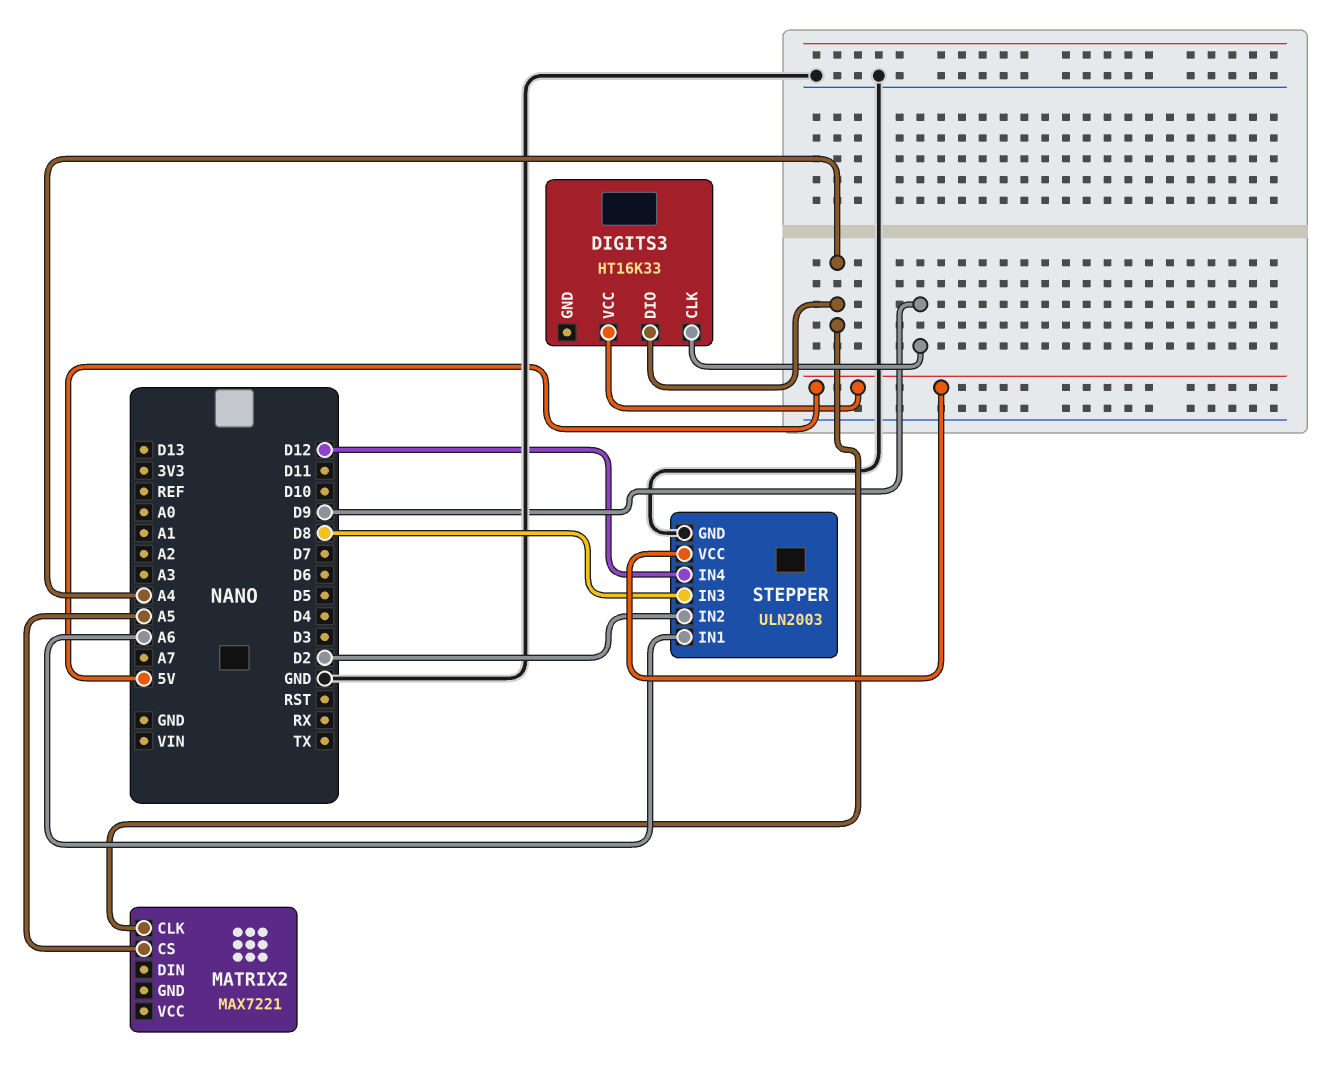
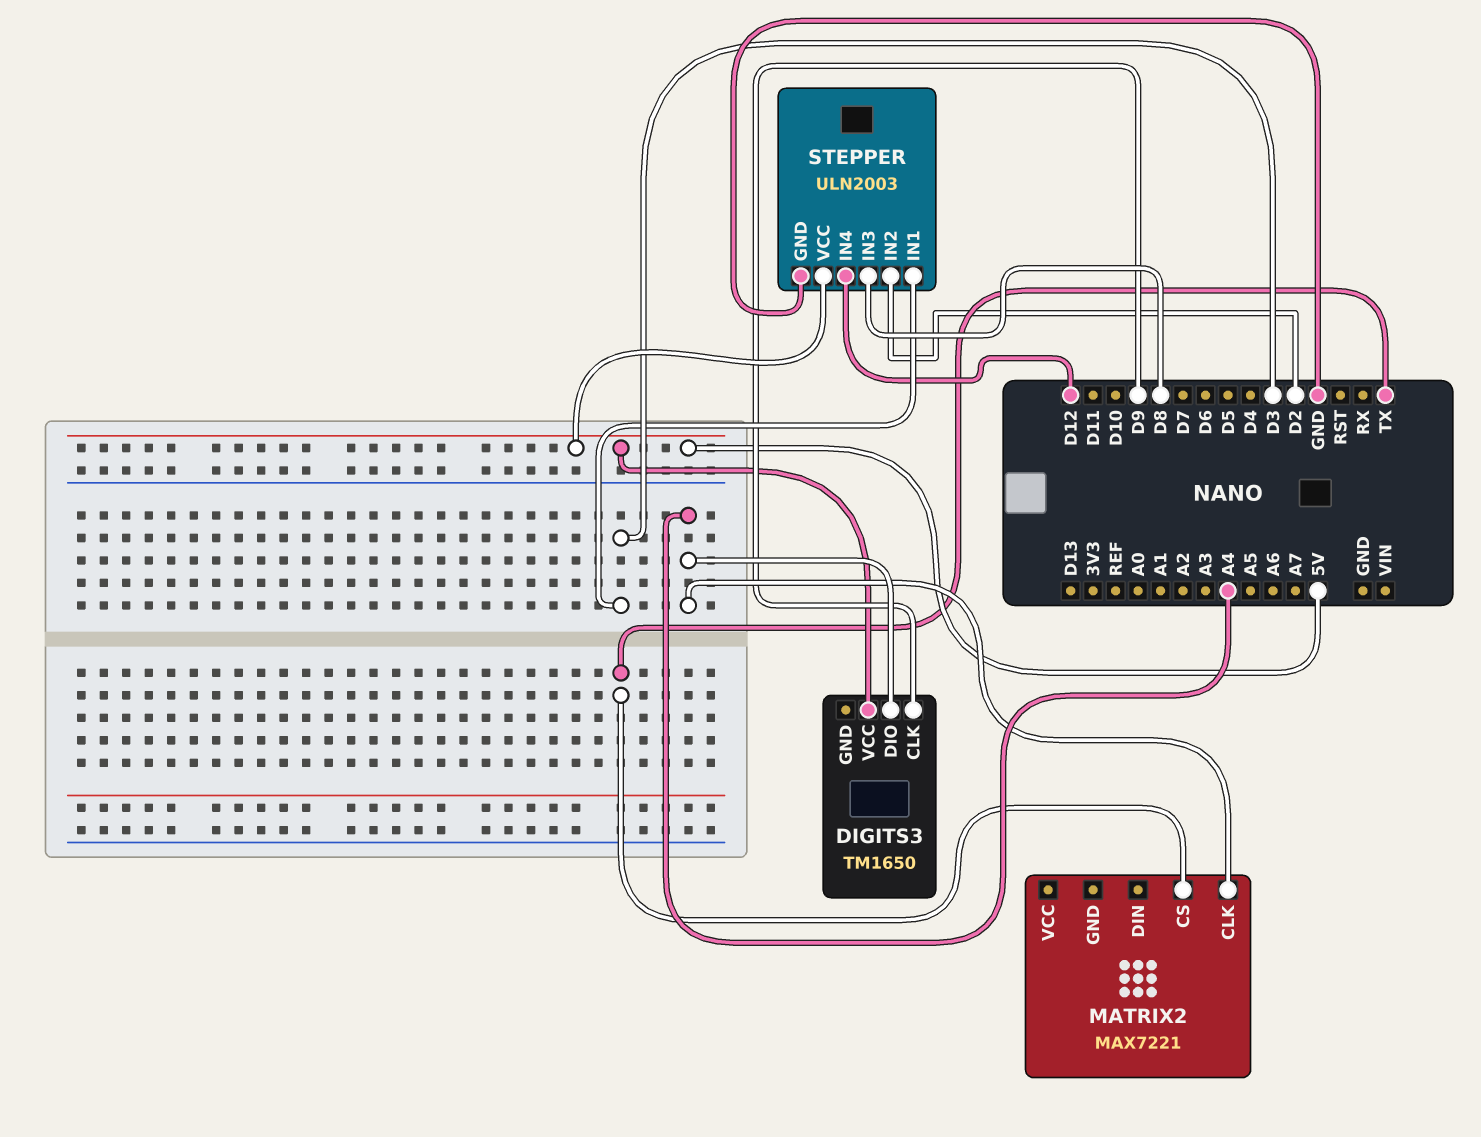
DIGITS3: HT16K33 -> TM1650
MATRIX2 pin CS: A5 -> TX
STEPPER pin IN1: A6 -> D3

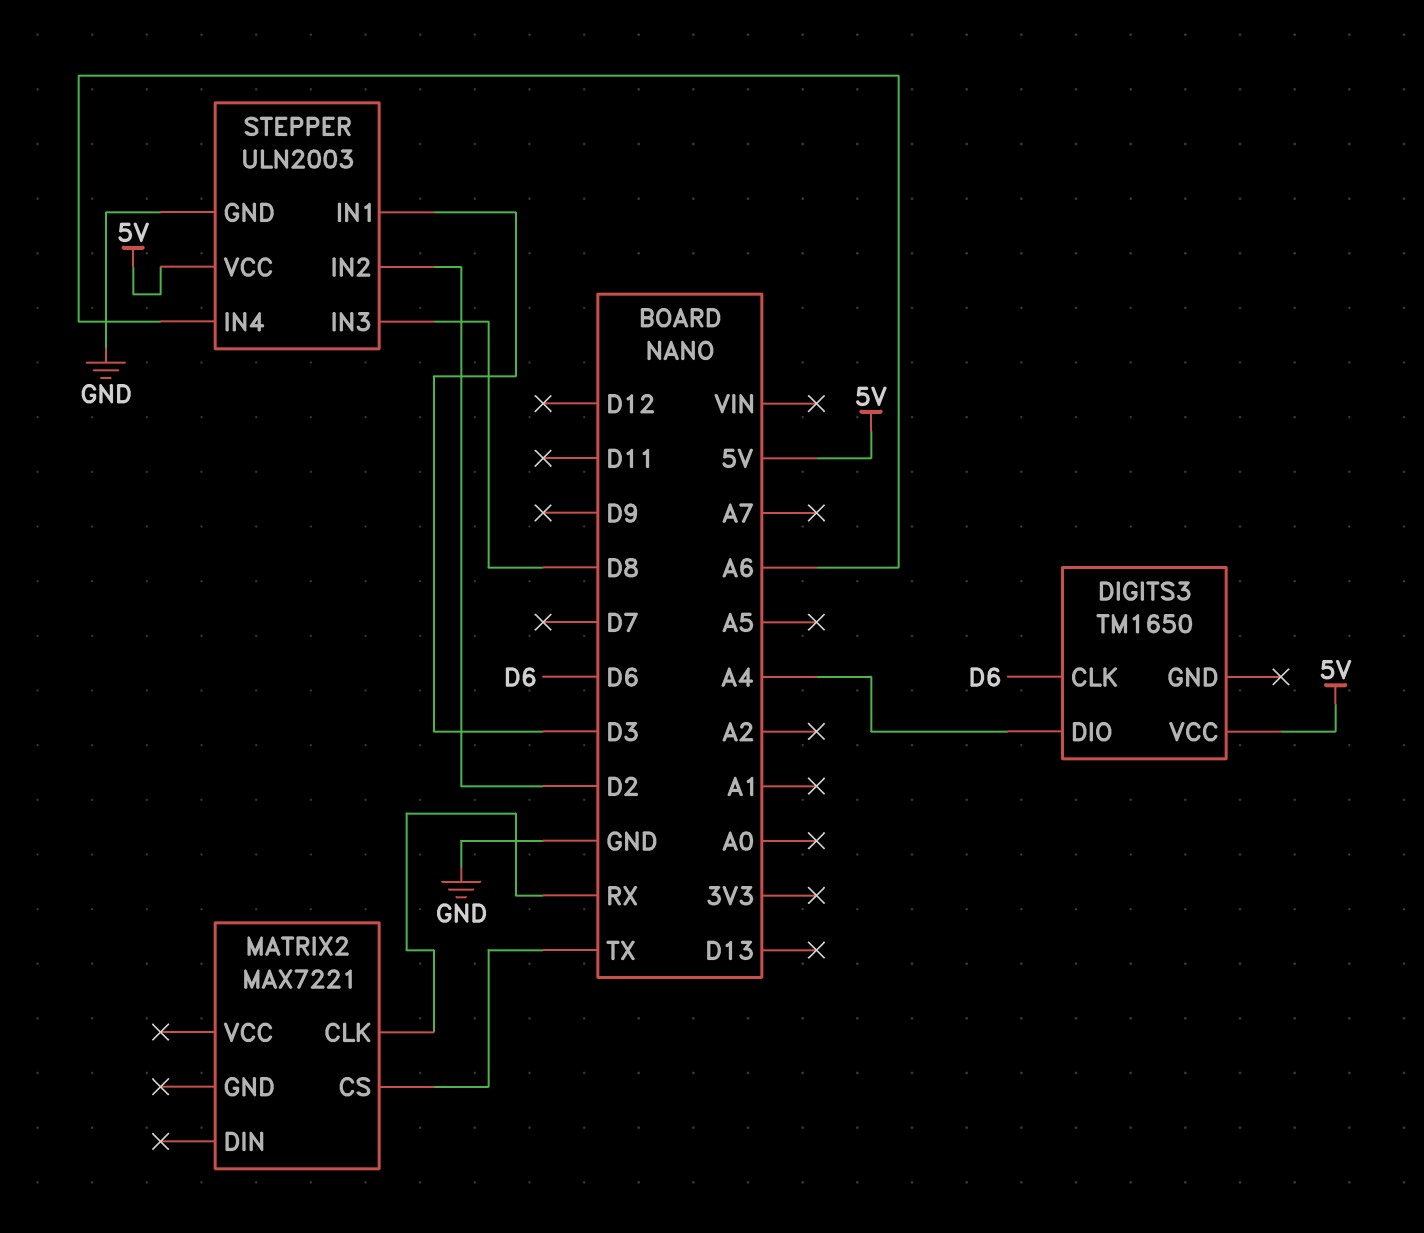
DIGITS3 pin CLK: D9 -> D6
MATRIX2 pin CLK: A4 -> RX
STEPPER pin IN4: D12 -> A6

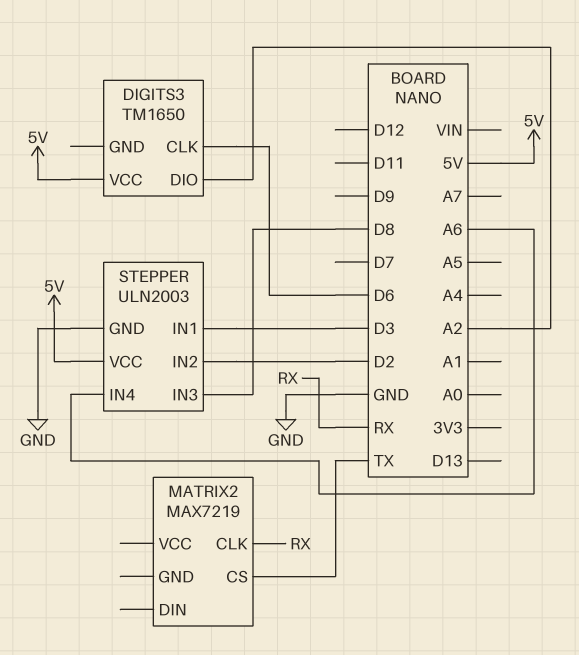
DIGITS3 pin DIO: A4 -> A2
MATRIX2: MAX7221 -> MAX7219

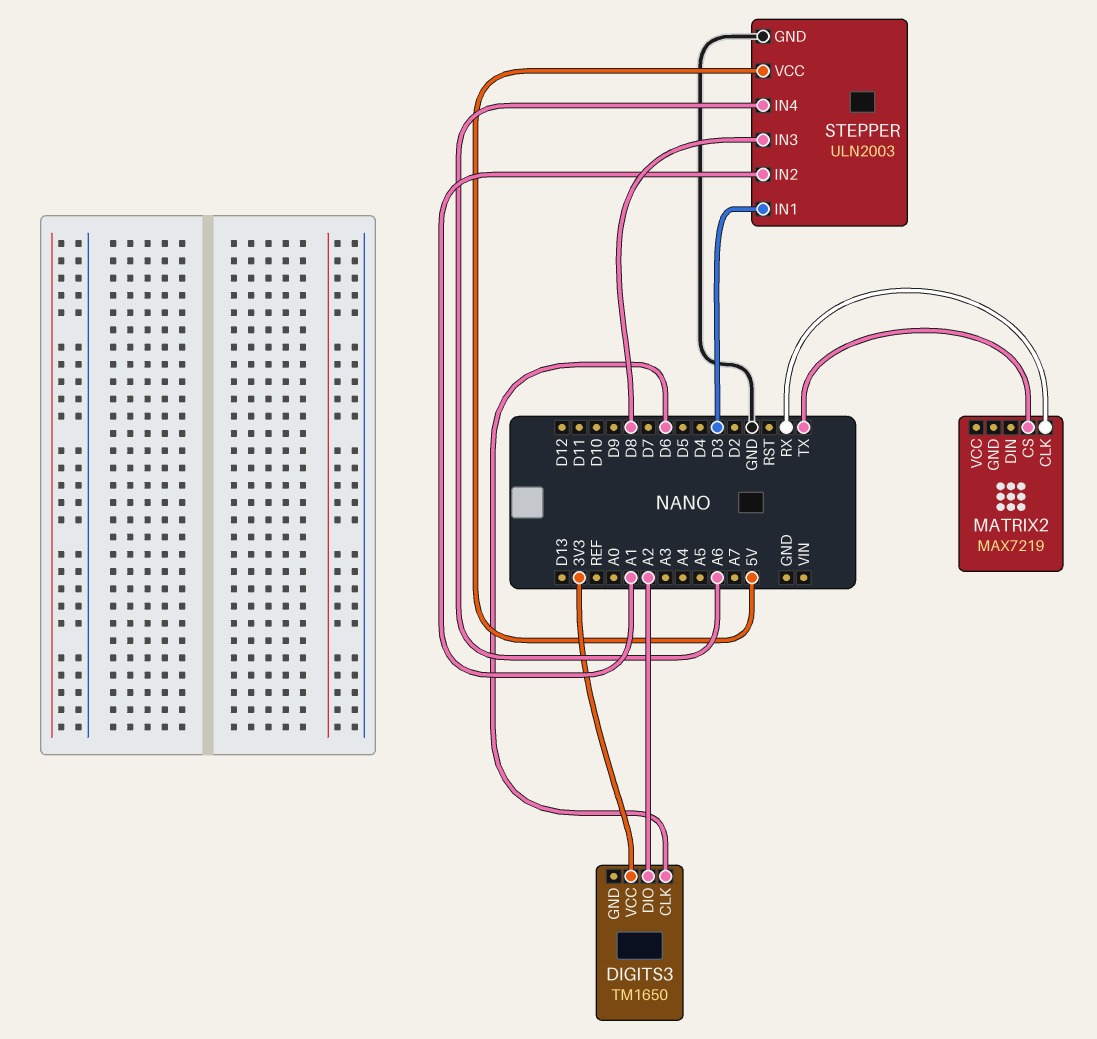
DIGITS3 pin VCC: 5V -> 3V3
STEPPER pin IN2: D2 -> A1

